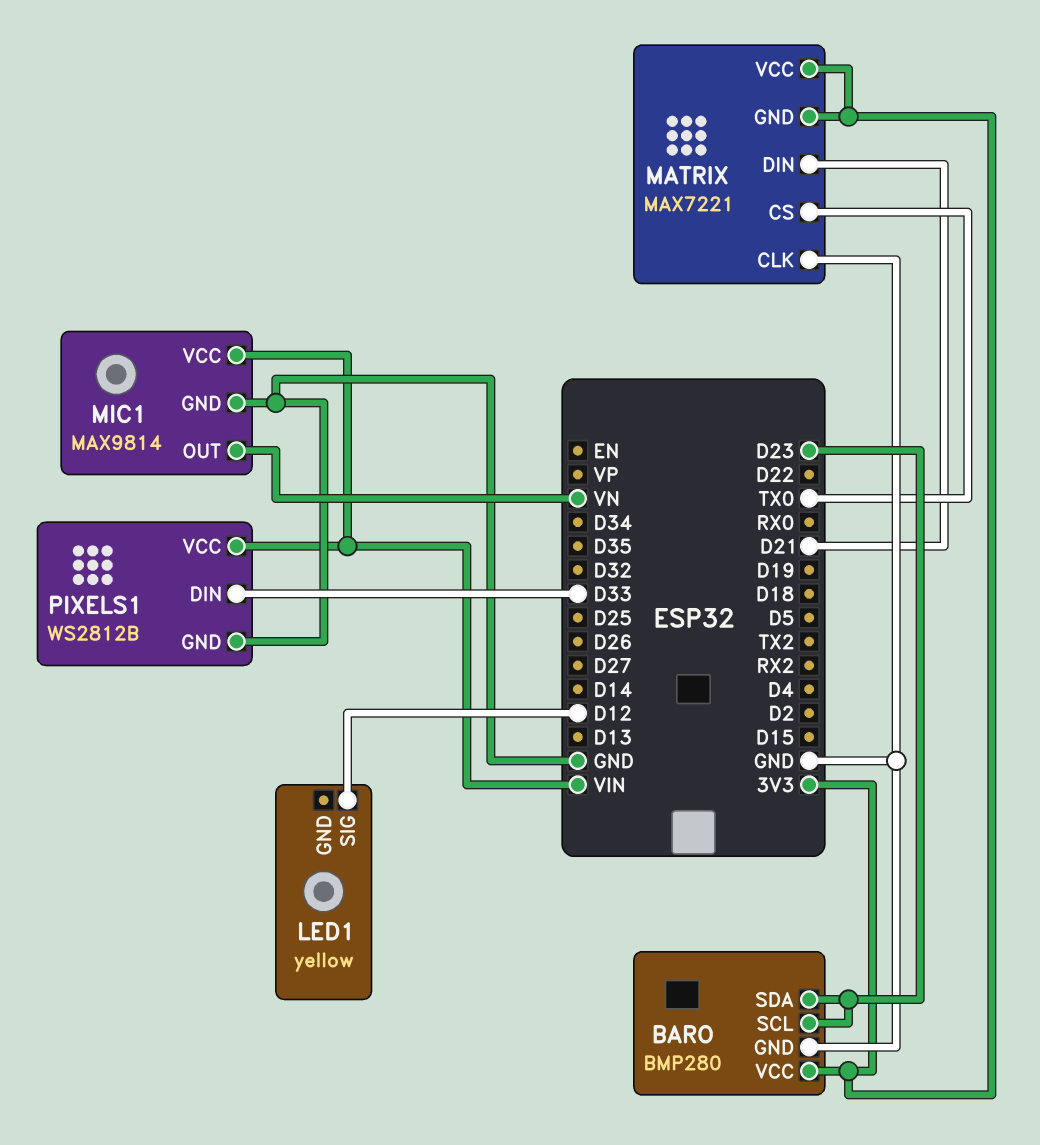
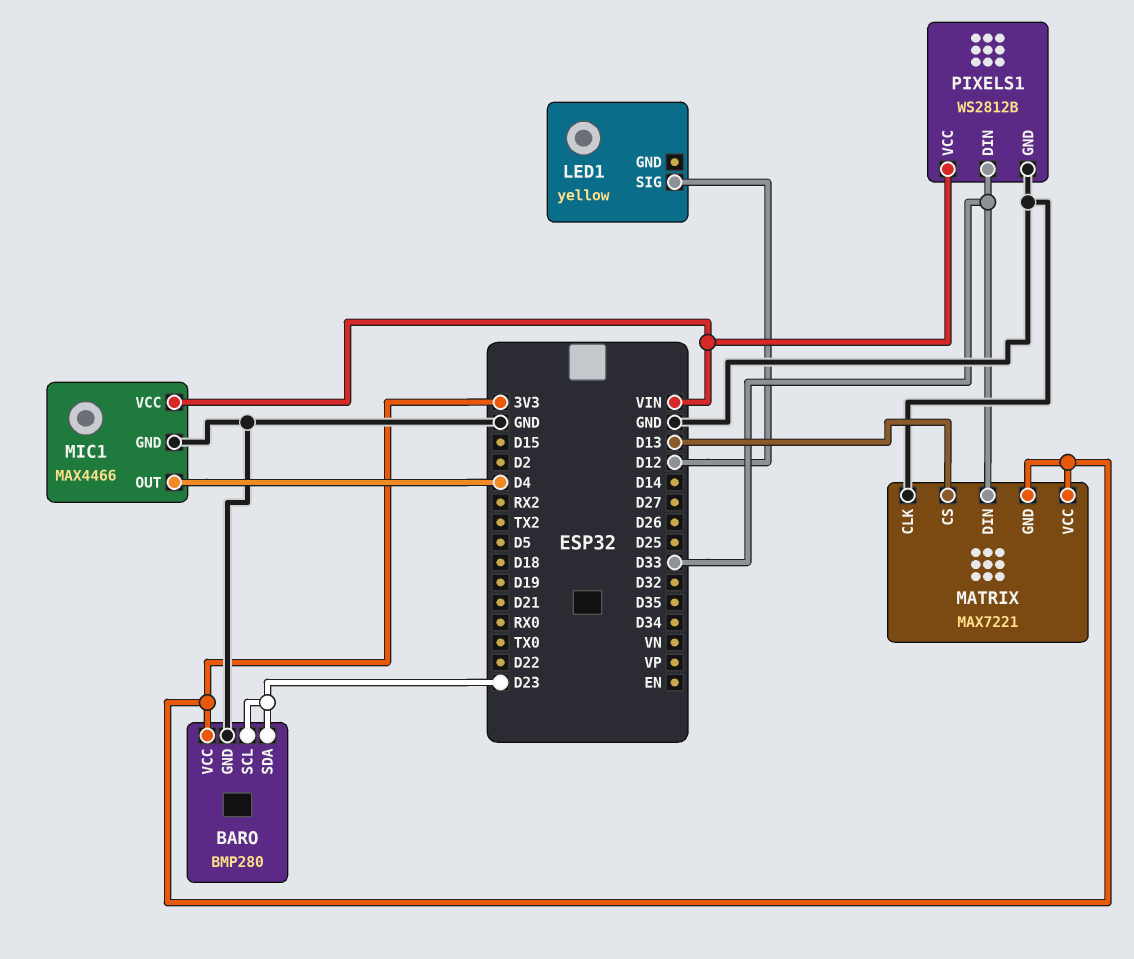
MATRIX pin CS: TX0 -> D13
MATRIX pin DIN: D21 -> D33
MIC1: MAX9814 -> MAX4466
MIC1 pin OUT: VN -> D4

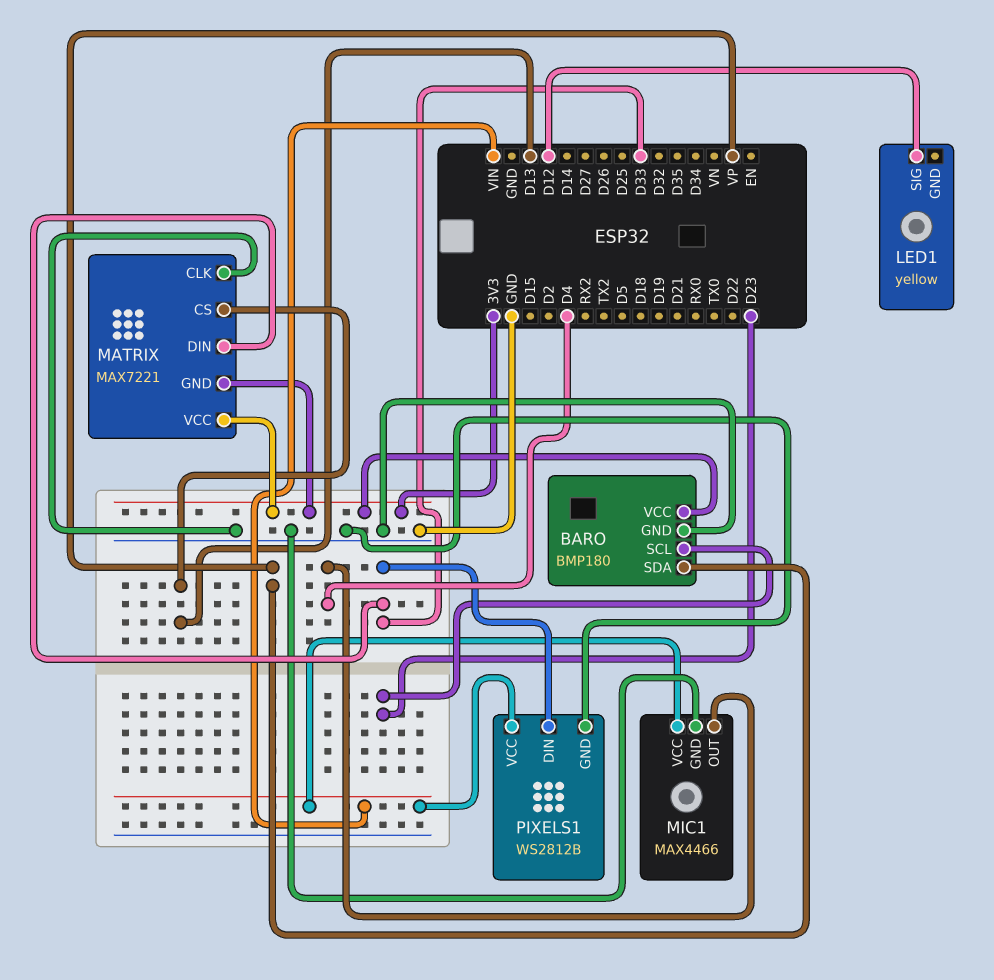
BARO: BMP280 -> BMP180
BARO pin SDA: D23 -> VP

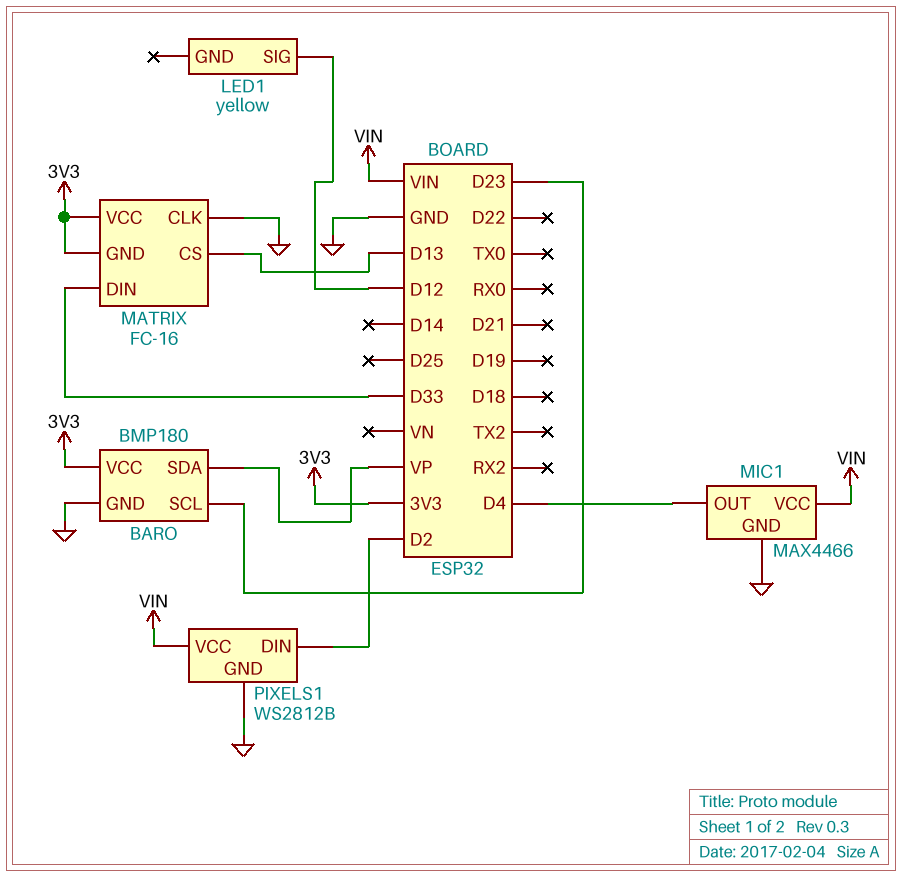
MATRIX: MAX7221 -> FC-16
PIXELS1 pin DIN: D33 -> D2

